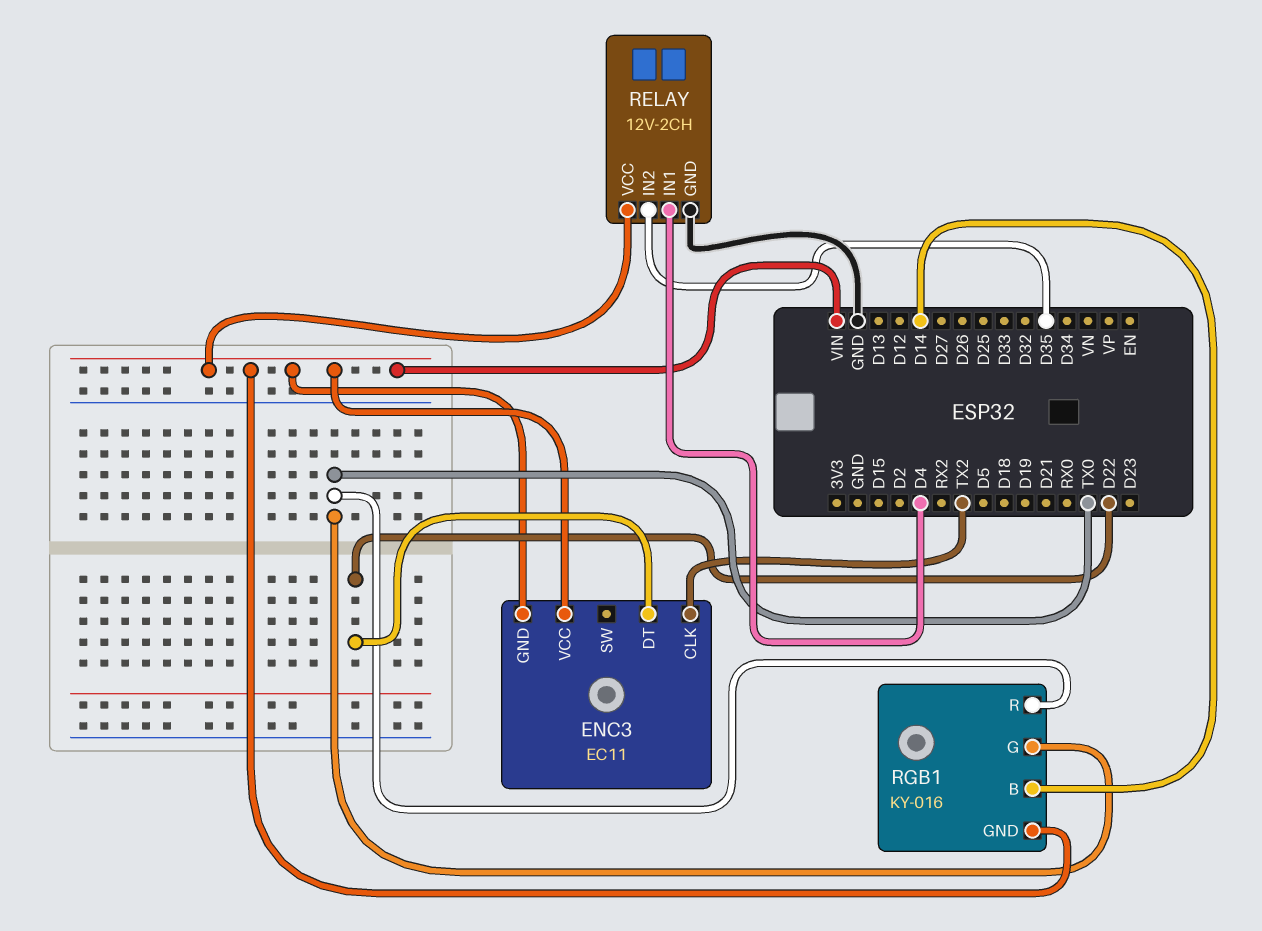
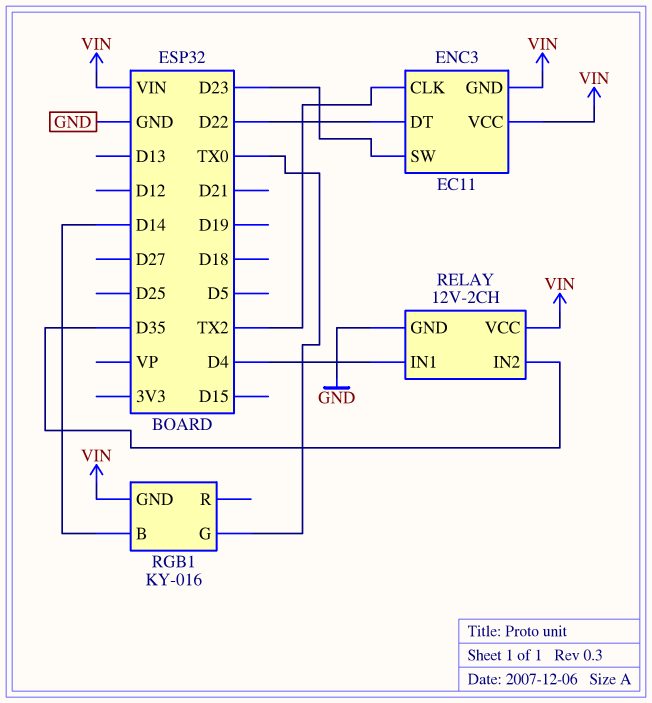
ENC3 pin SW: none -> D23
RGB1 pin R: TX0 -> none

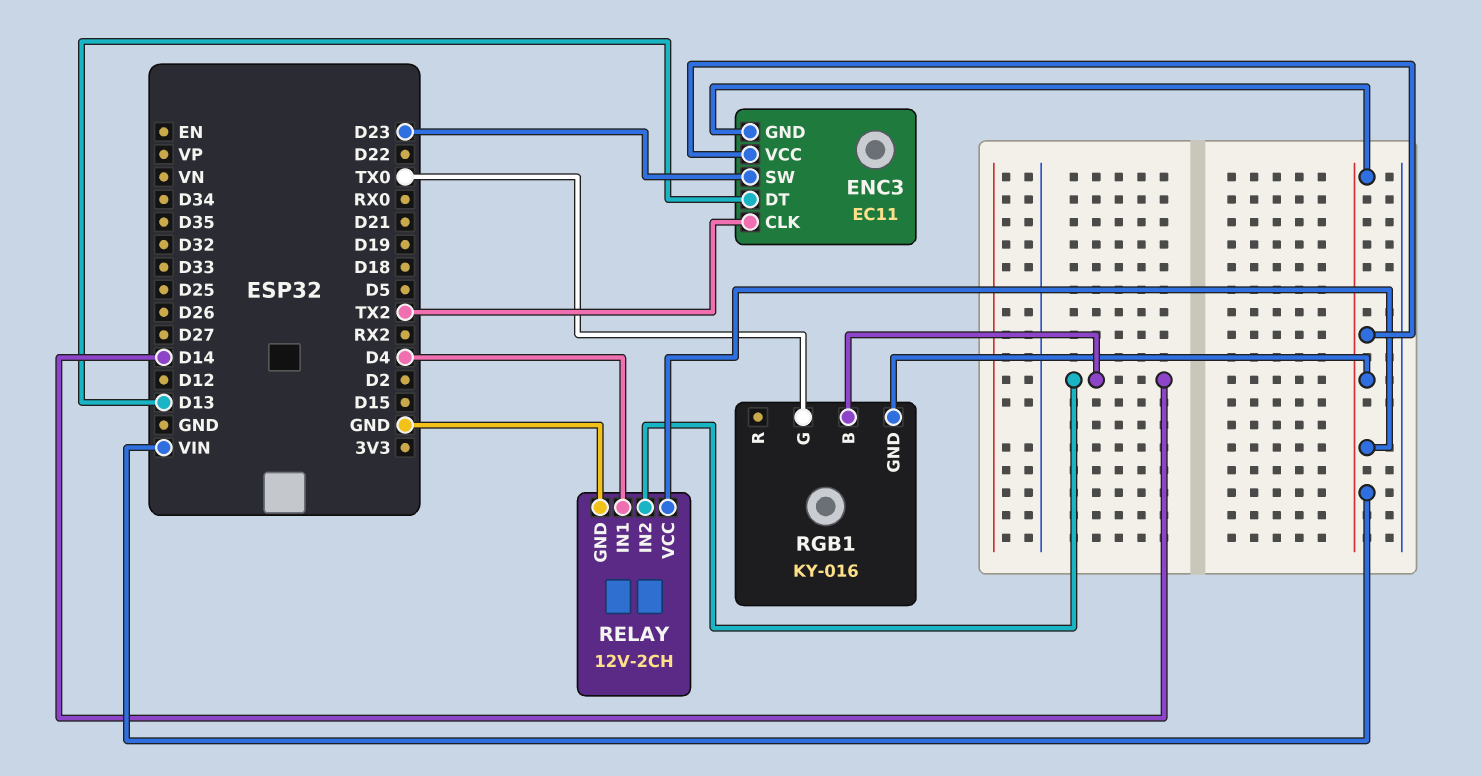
ENC3 pin DT: D22 -> D13
RELAY pin IN2: D35 -> D14

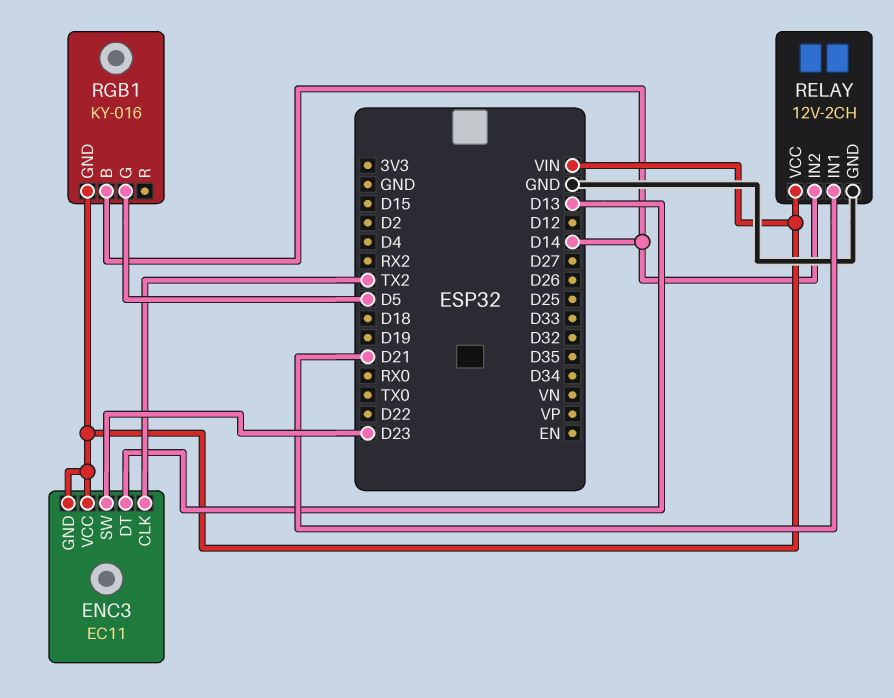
RELAY pin IN1: D4 -> D21
RGB1 pin G: TX0 -> D5

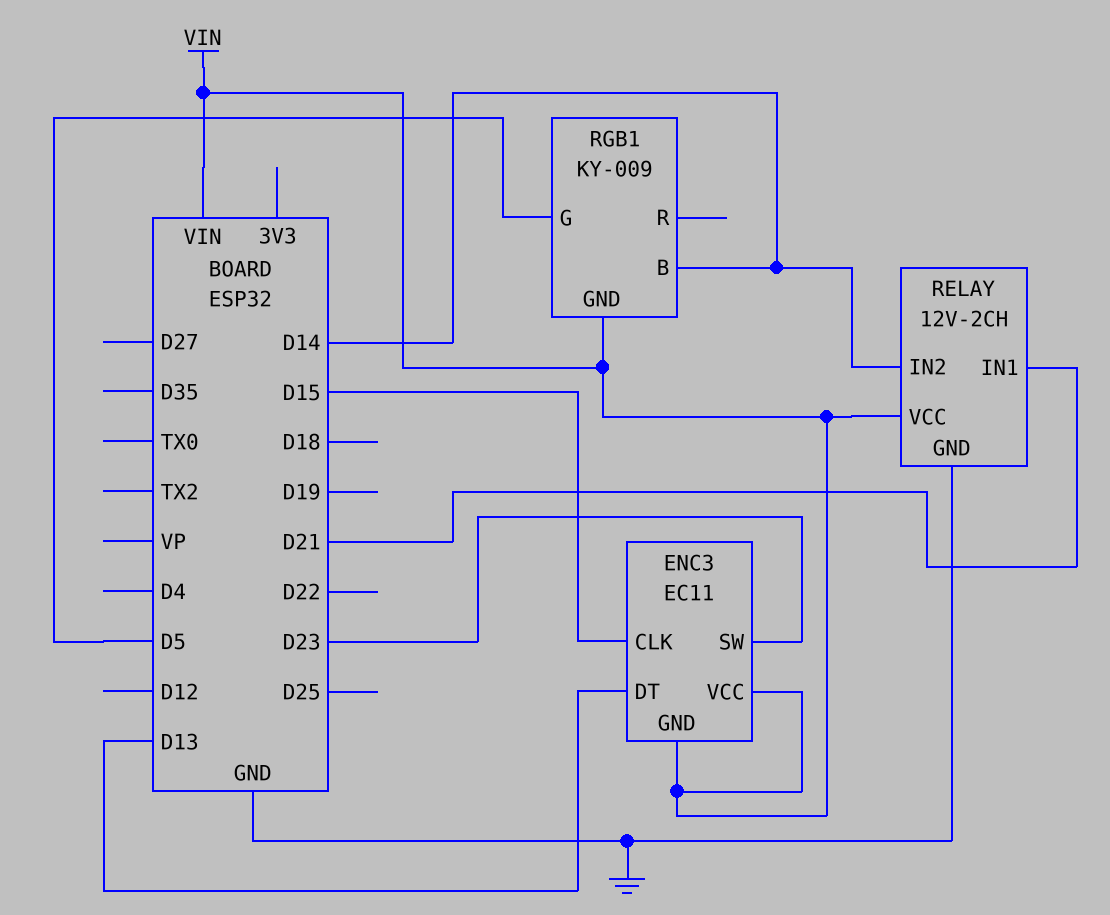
ENC3 pin CLK: TX2 -> D15
RGB1: KY-016 -> KY-009

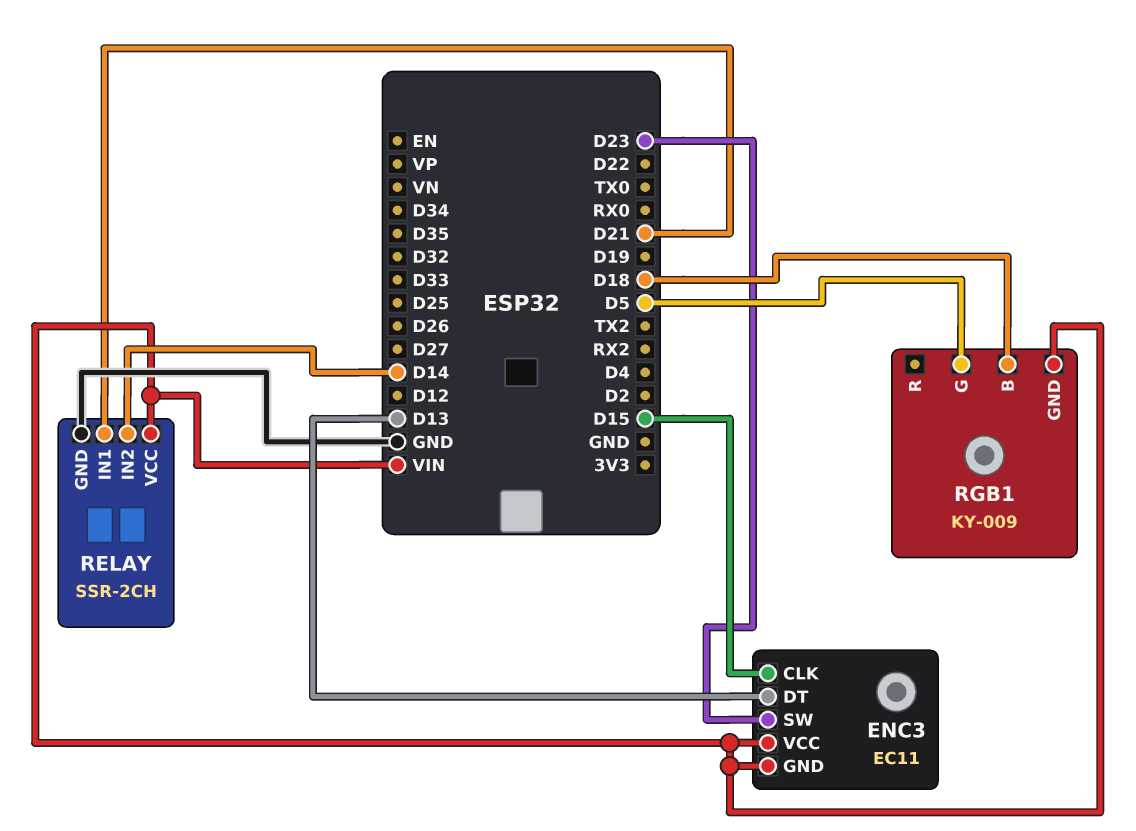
RELAY: 12V-2CH -> SSR-2CH
RGB1 pin B: D14 -> D18

